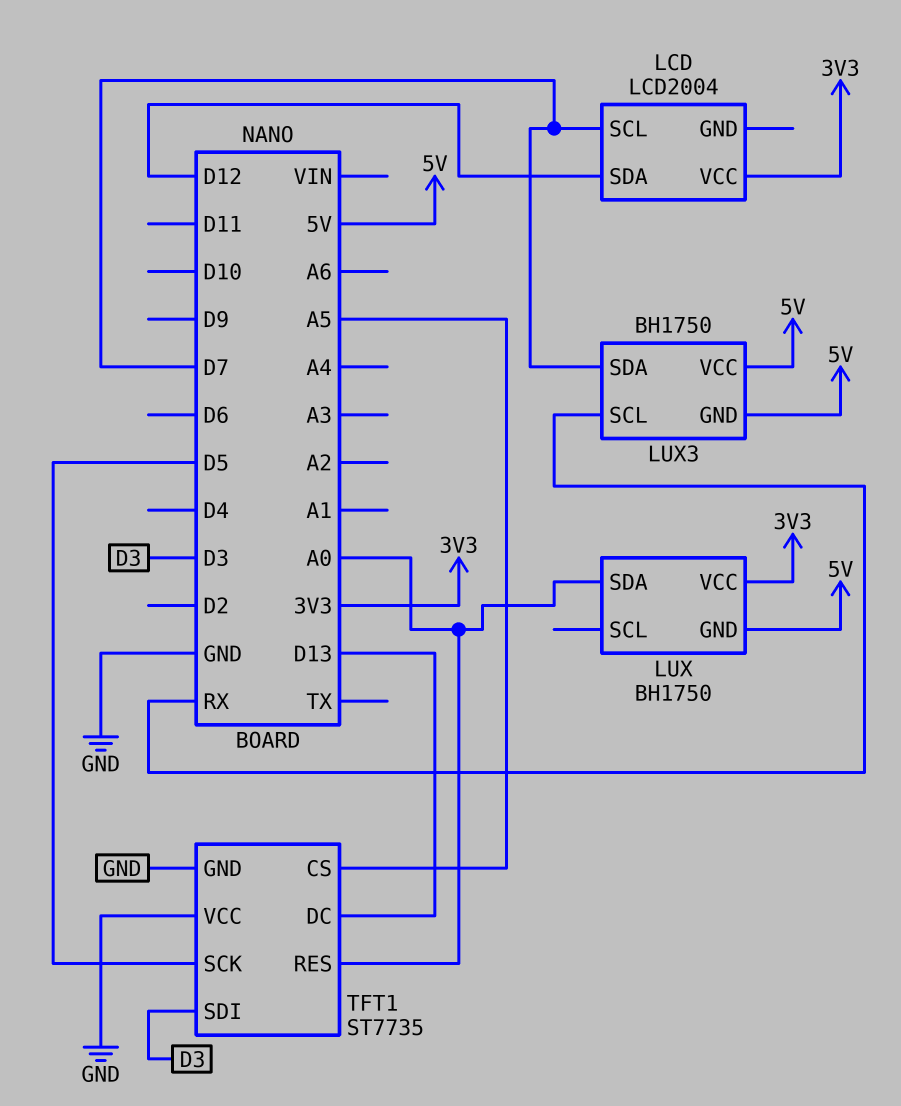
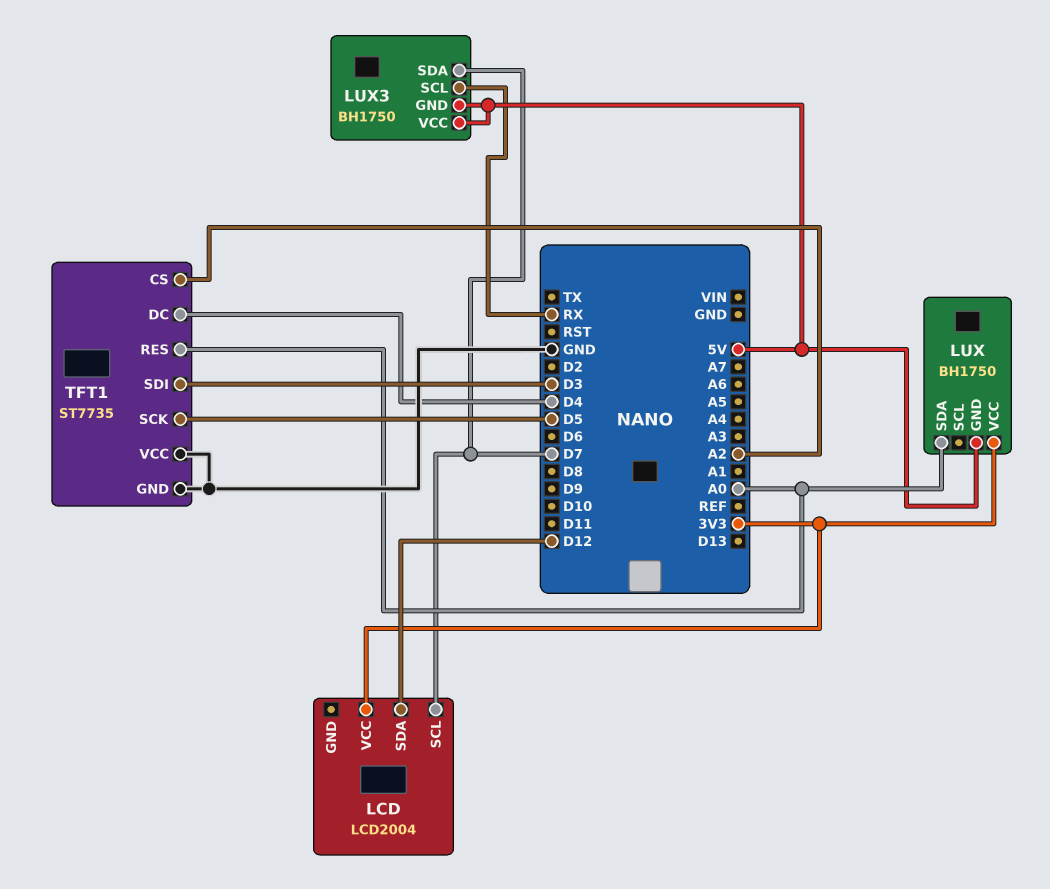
TFT1 pin CS: A5 -> A2
TFT1 pin DC: D13 -> D4

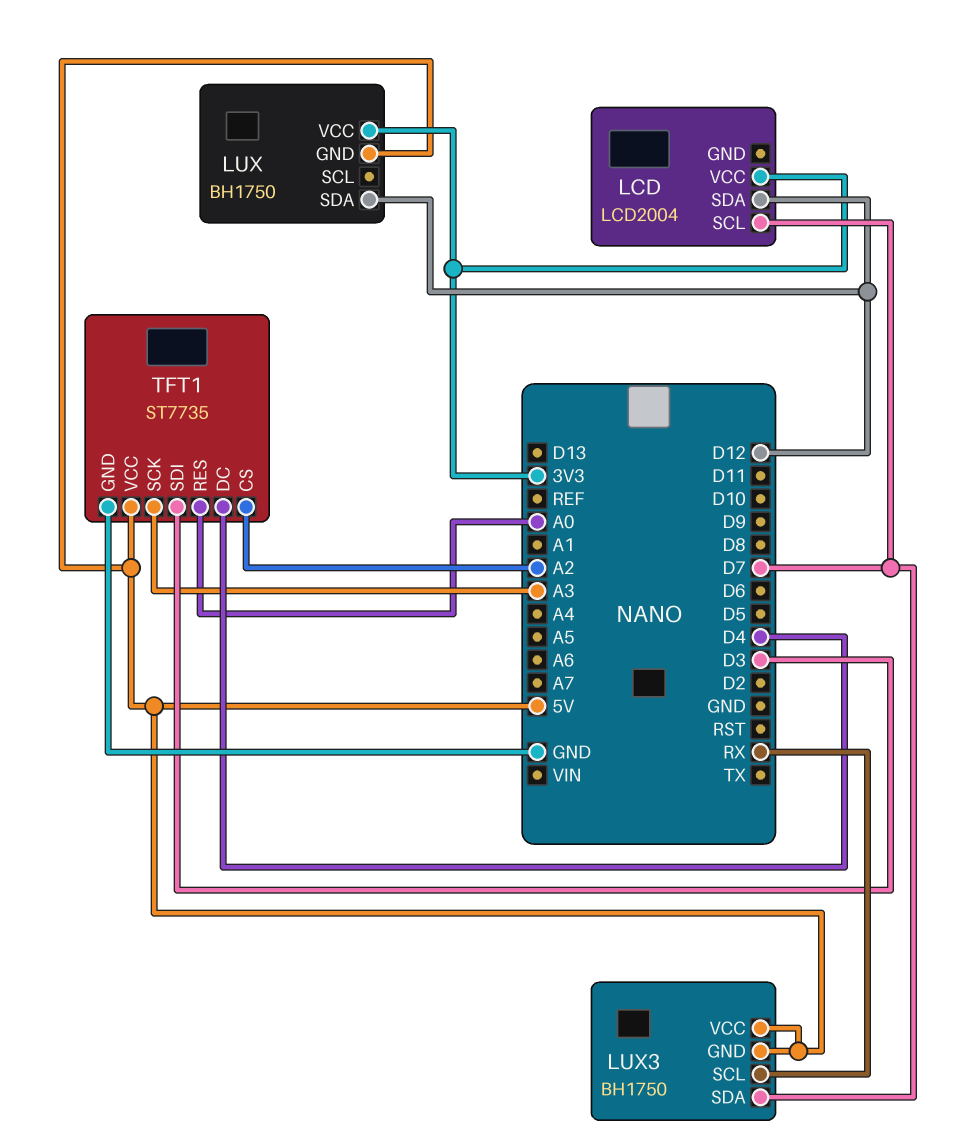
LUX pin SDA: A0 -> D12
TFT1 pin SCK: D5 -> A3
TFT1 pin VCC: GND -> 5V

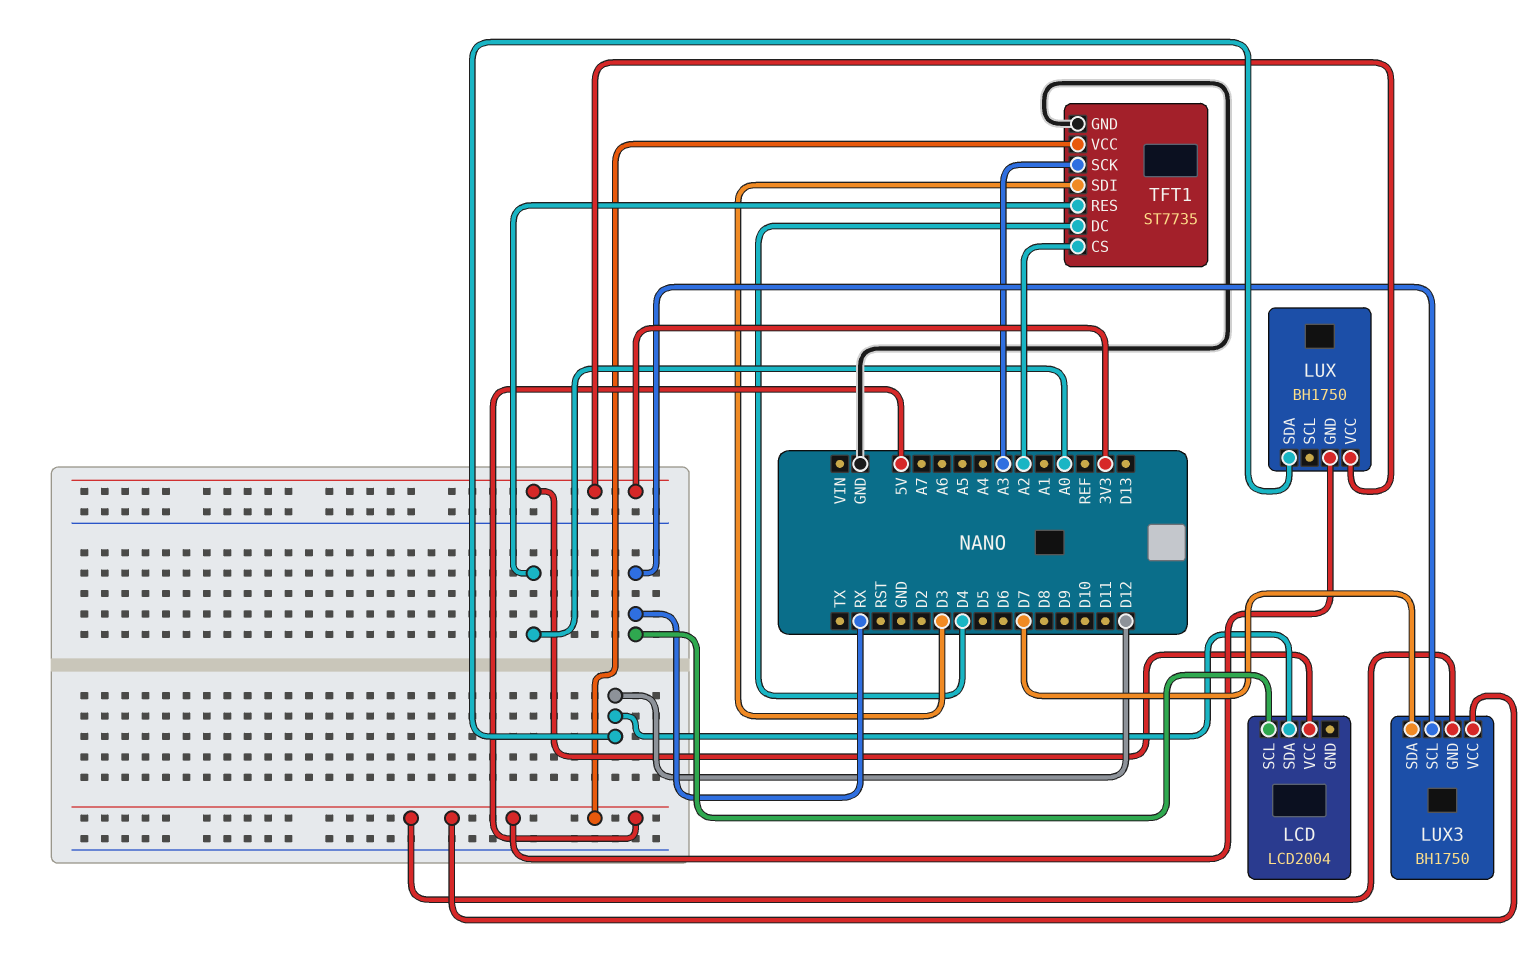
LCD pin SCL: D7 -> RX

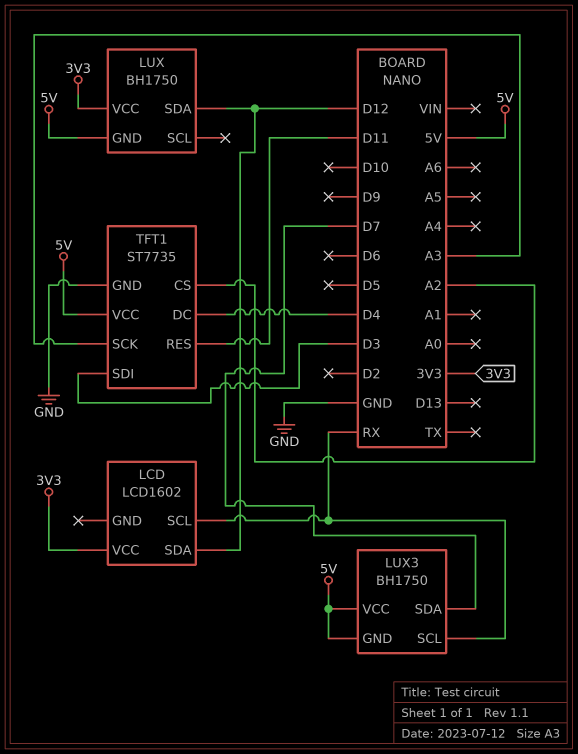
LCD: LCD2004 -> LCD1602
TFT1 pin RES: A0 -> D11

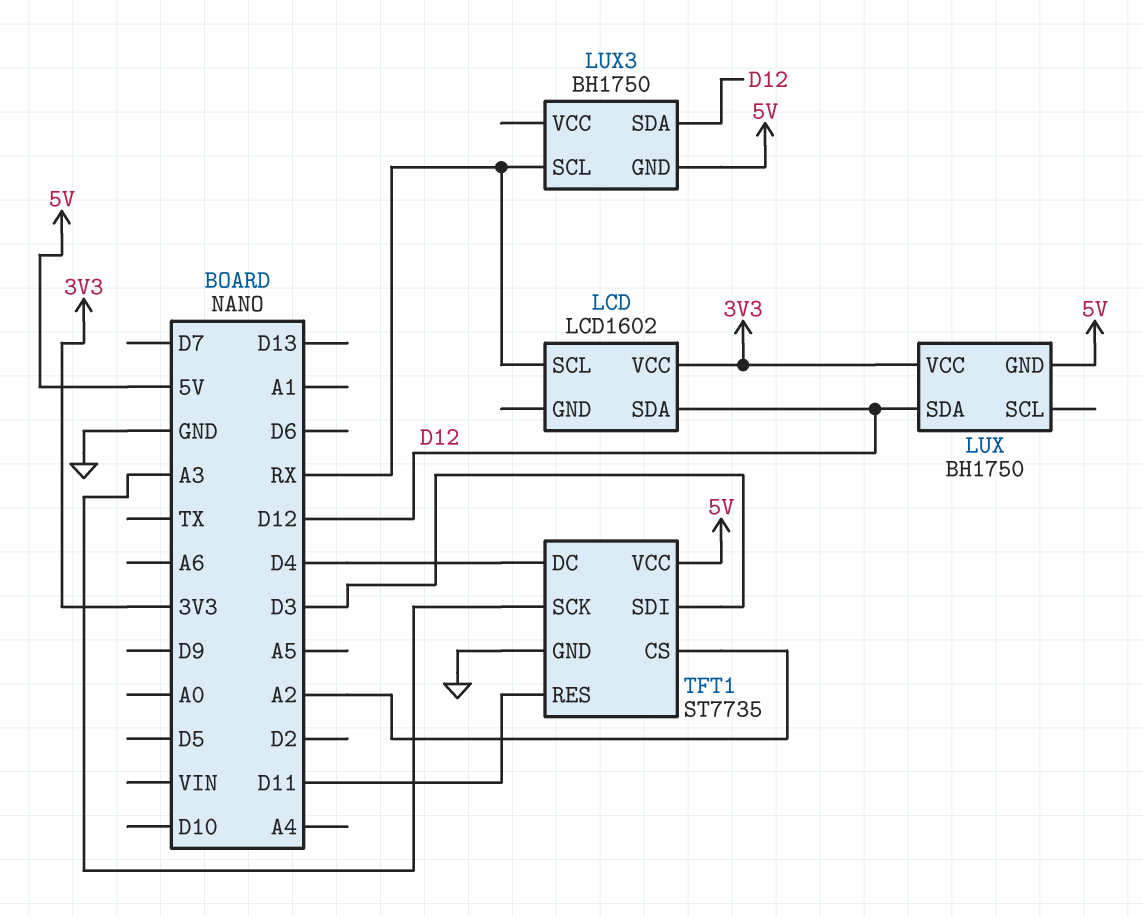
LUX3 pin SDA: D7 -> D12
LUX3 pin VCC: 5V -> none

